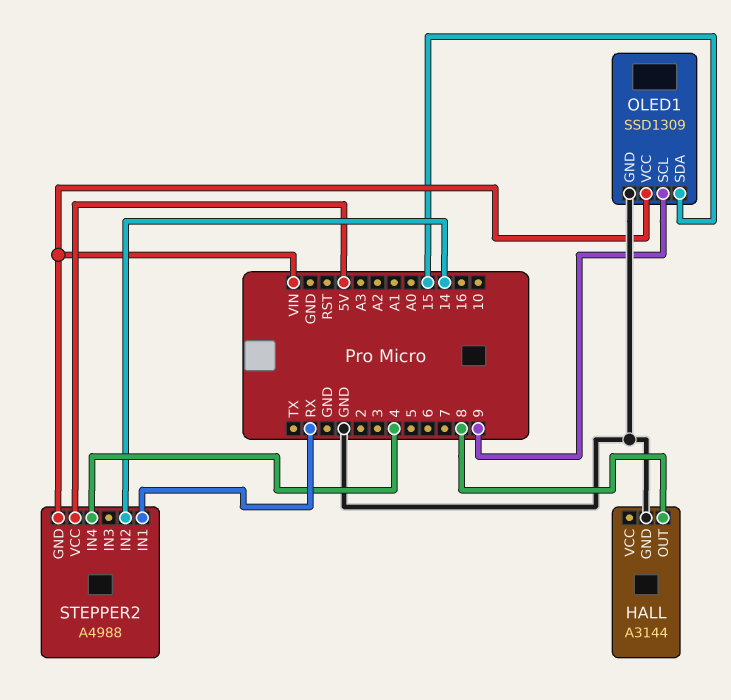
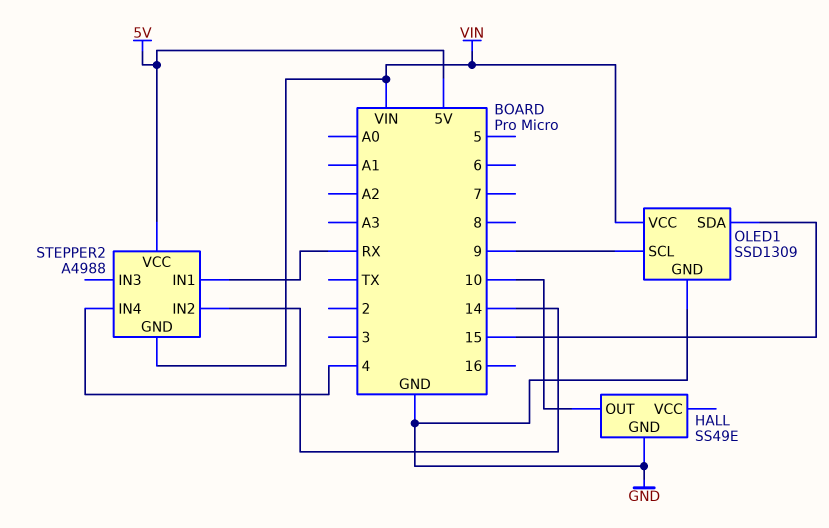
HALL: A3144 -> SS49E
HALL pin OUT: 8 -> 10

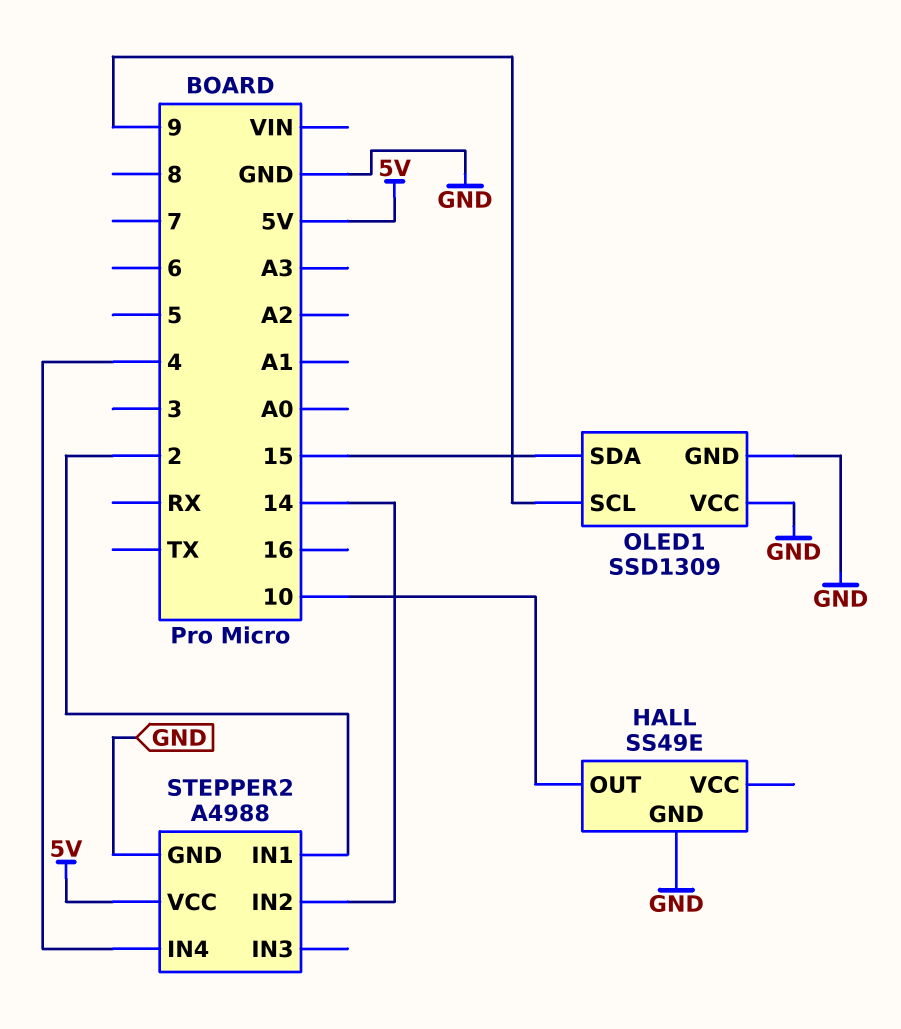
OLED1 pin VCC: VIN -> GND
STEPPER2 pin GND: VIN -> GND
STEPPER2 pin IN1: RX -> 2

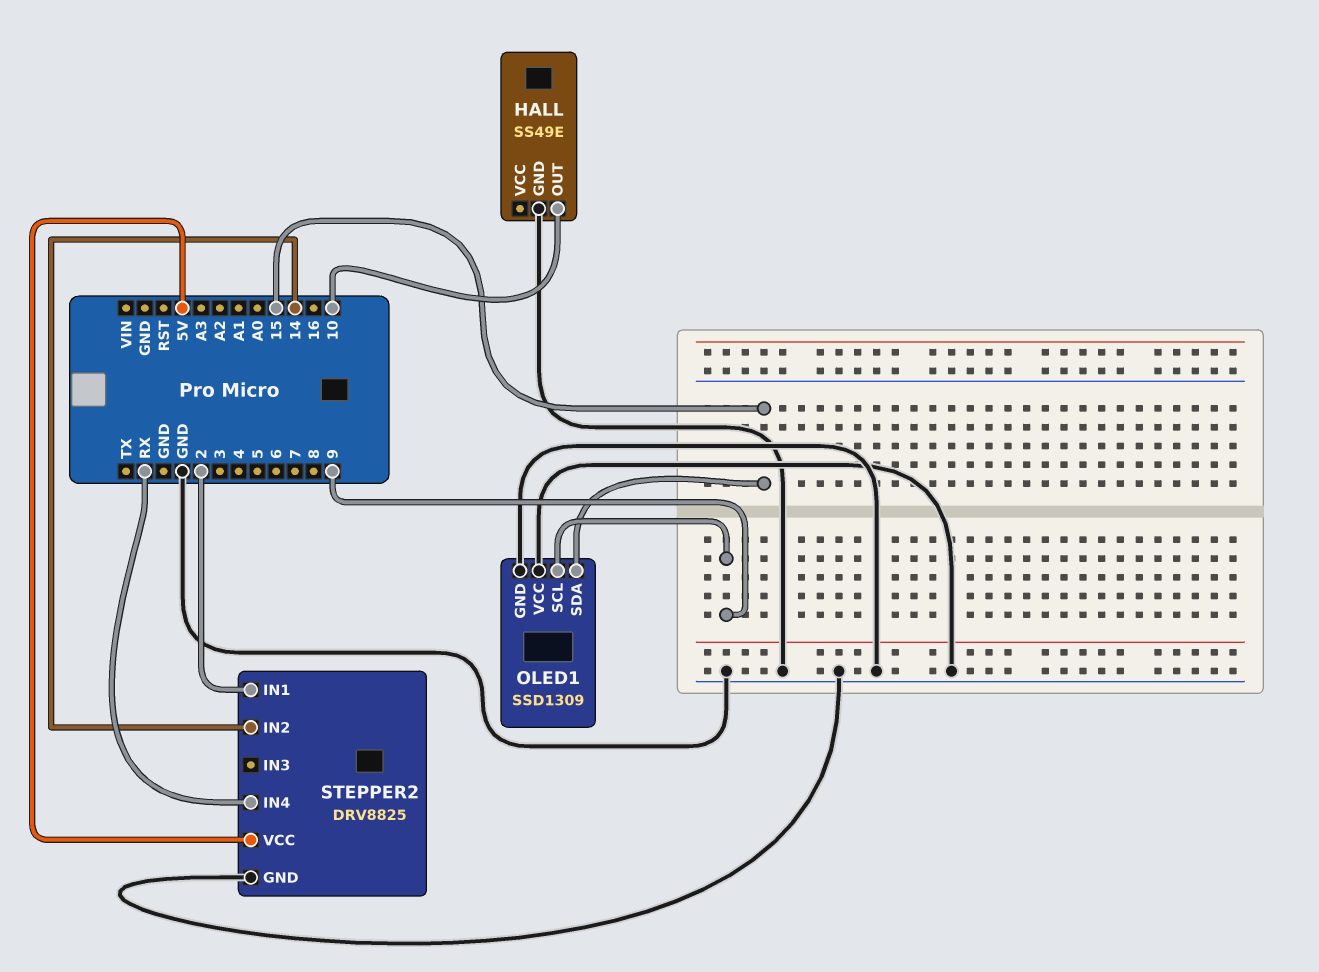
STEPPER2: A4988 -> DRV8825
STEPPER2 pin IN4: 4 -> RX

